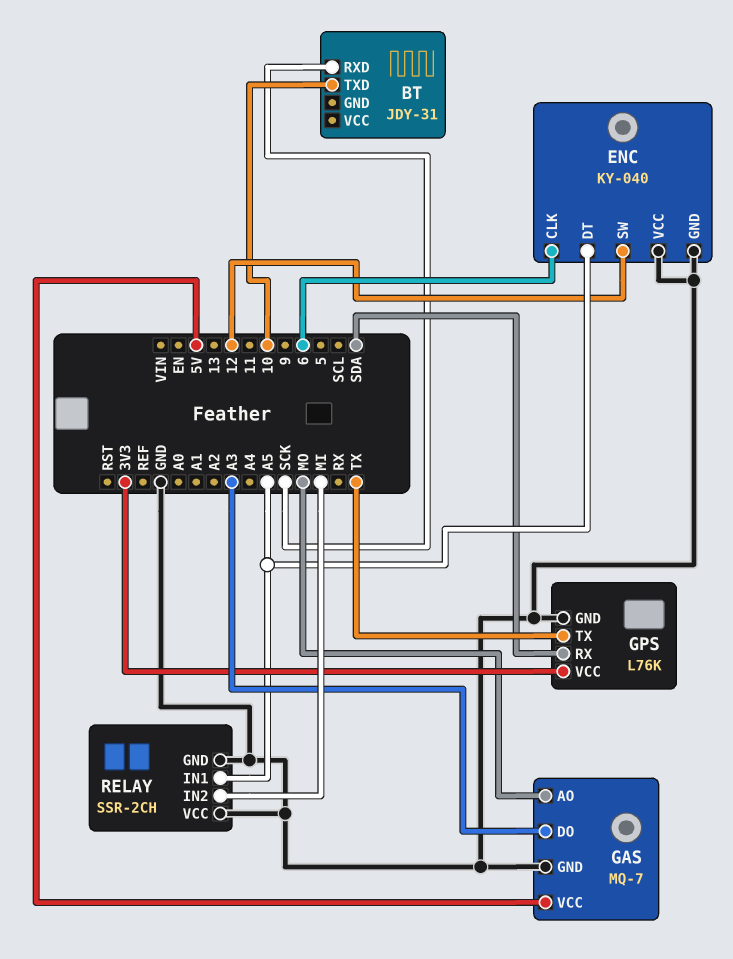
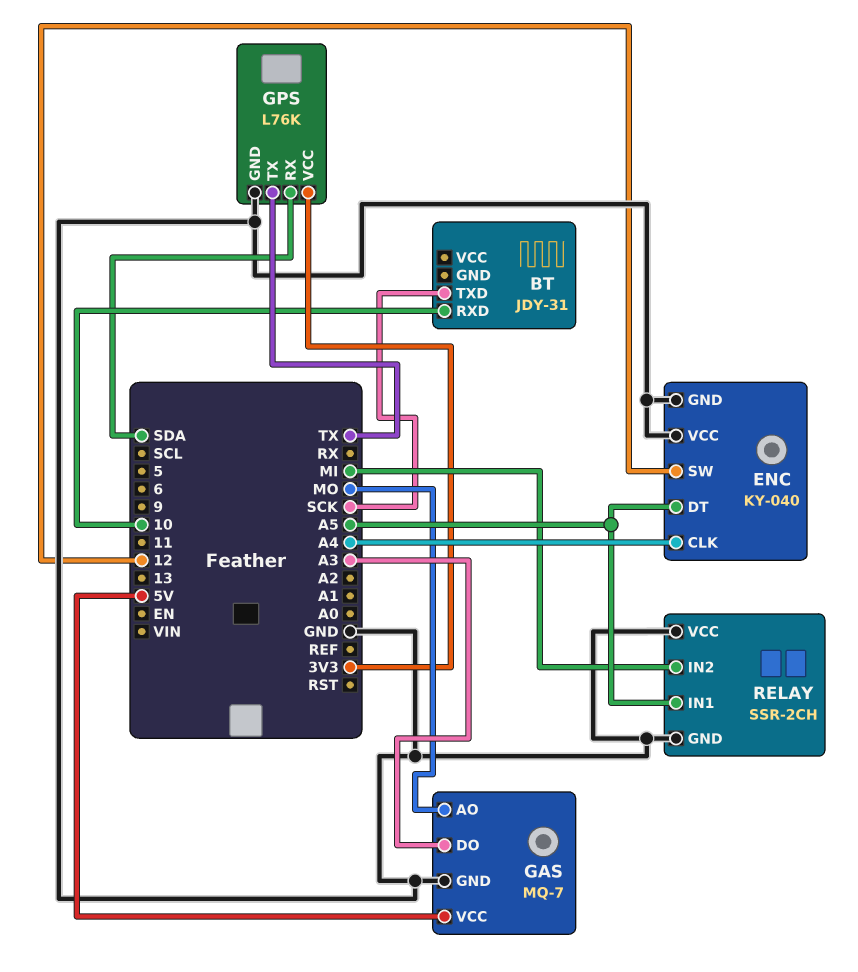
BT pin RXD: SCK -> 10
BT pin TXD: 10 -> SCK
ENC pin CLK: 6 -> A4

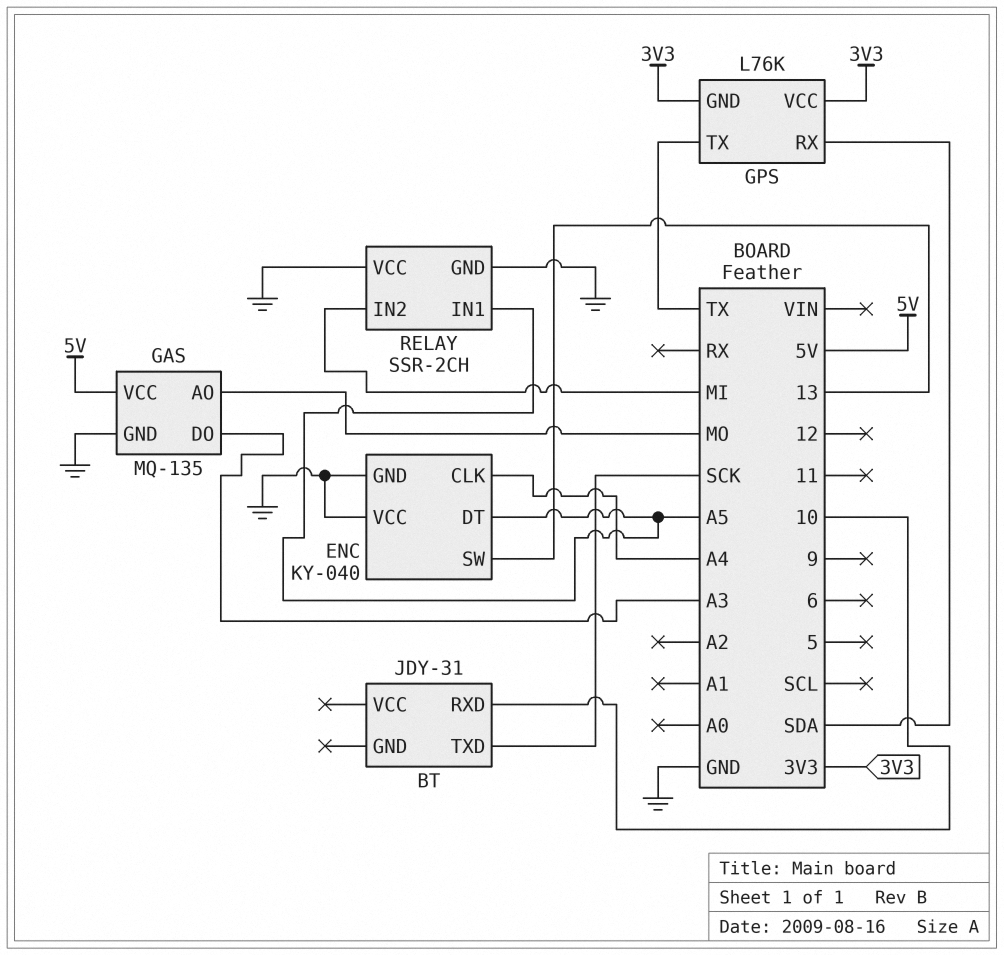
ENC pin SW: 12 -> 13
GAS: MQ-7 -> MQ-135
GPS pin GND: GND -> 3V3

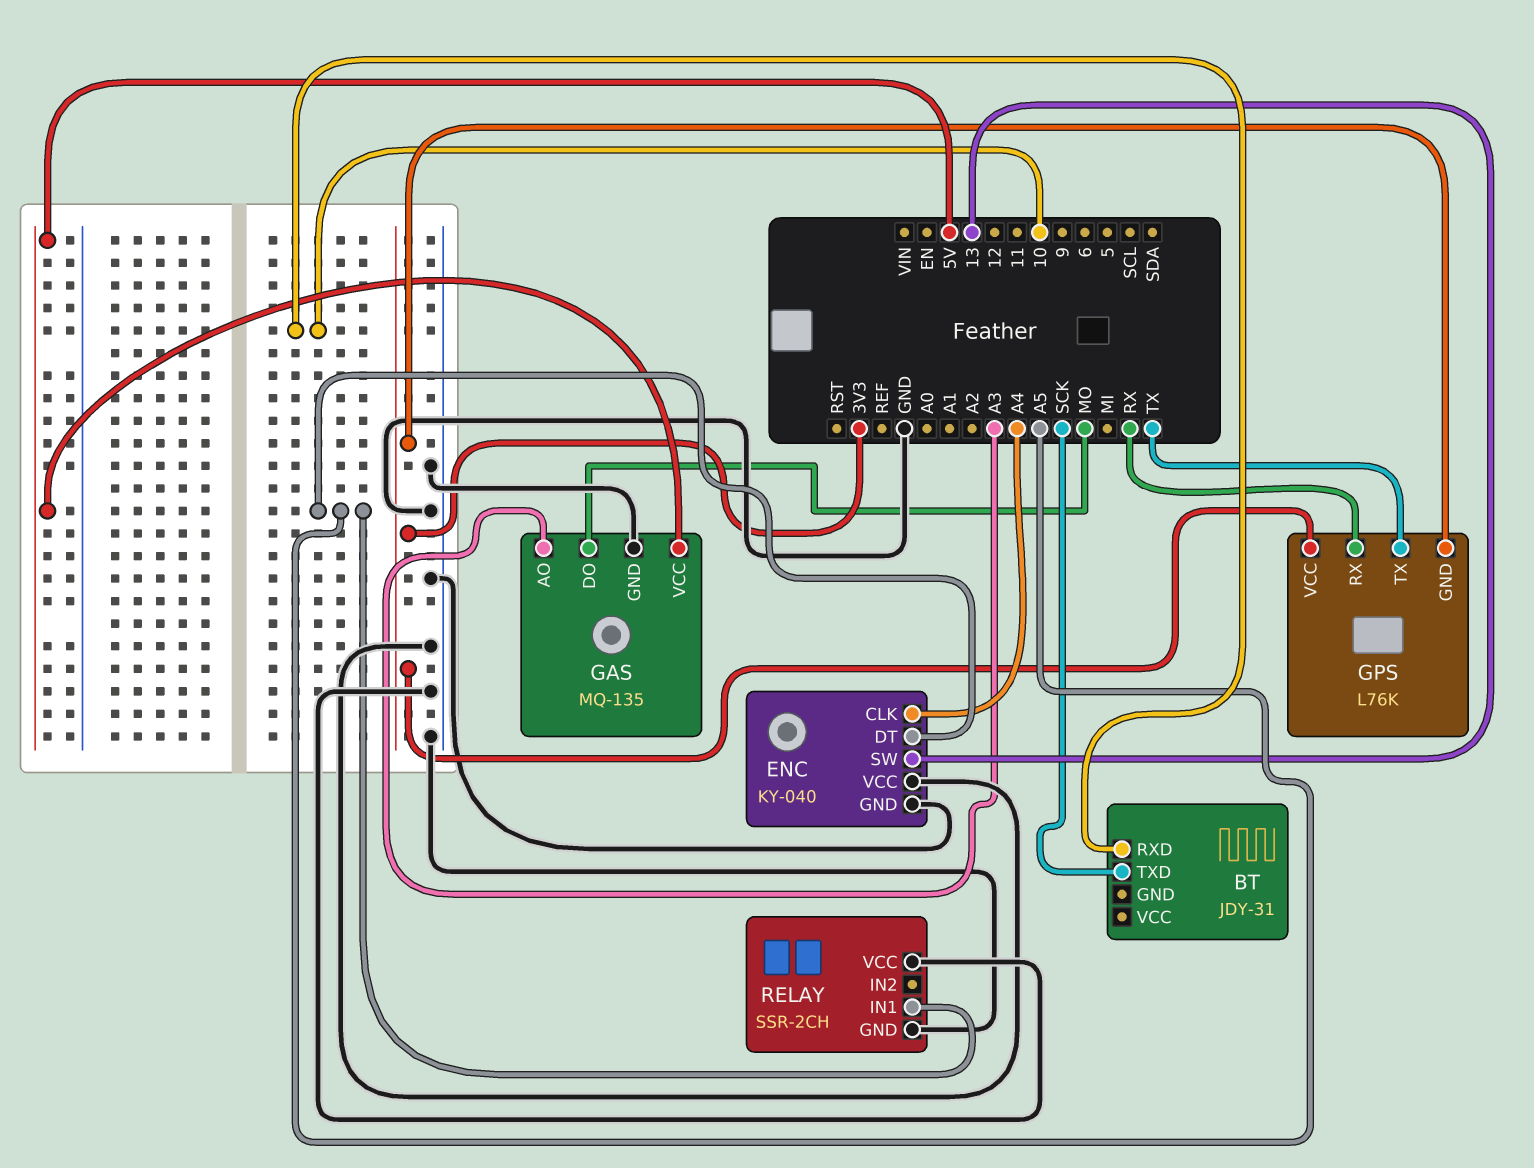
GAS pin AO: MO -> A3
GAS pin DO: A3 -> MO
GPS pin RX: SDA -> RX
RELAY pin IN2: MI -> none

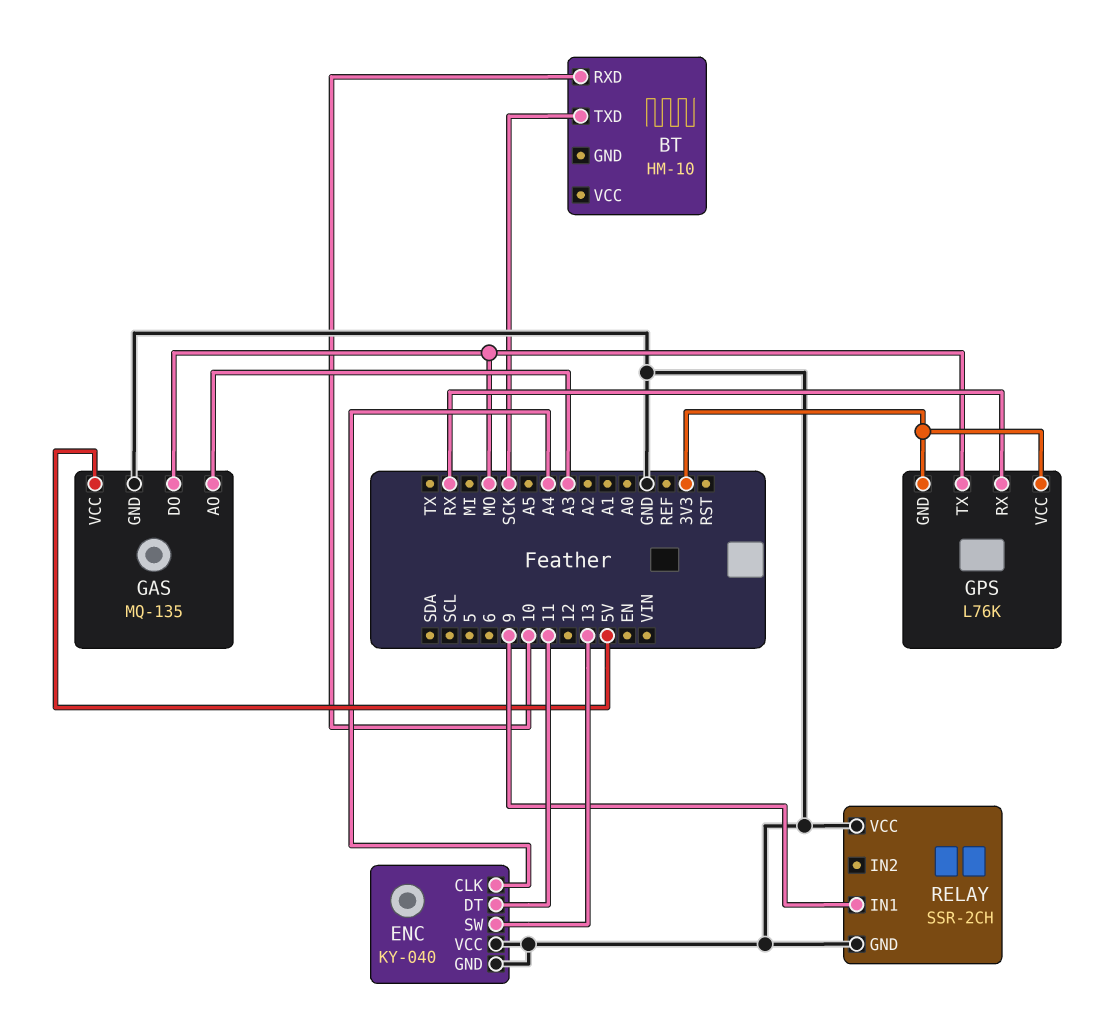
BT: JDY-31 -> HM-10
ENC pin DT: A5 -> 11
GPS pin TX: TX -> MO
RELAY pin IN1: A5 -> 9

